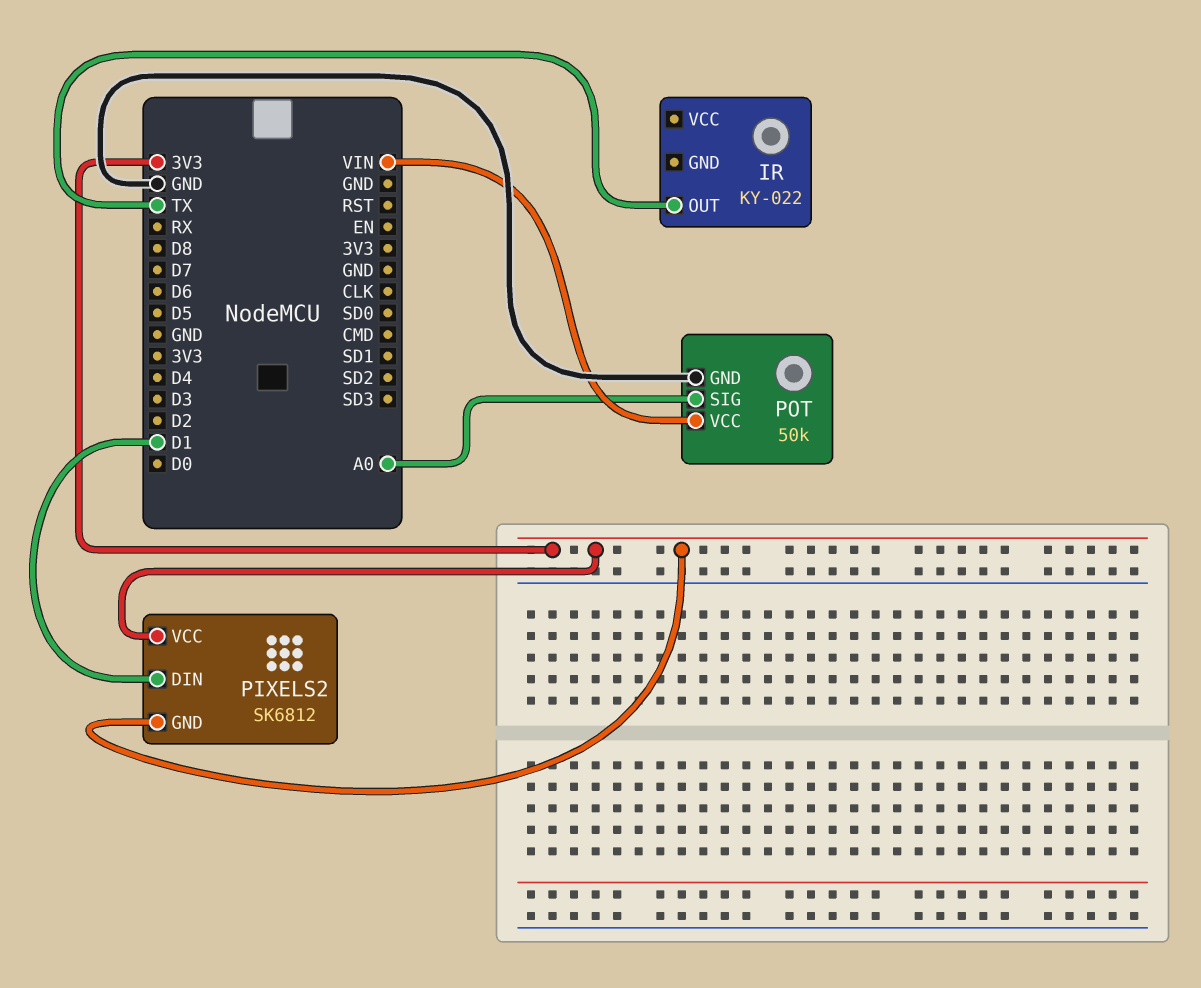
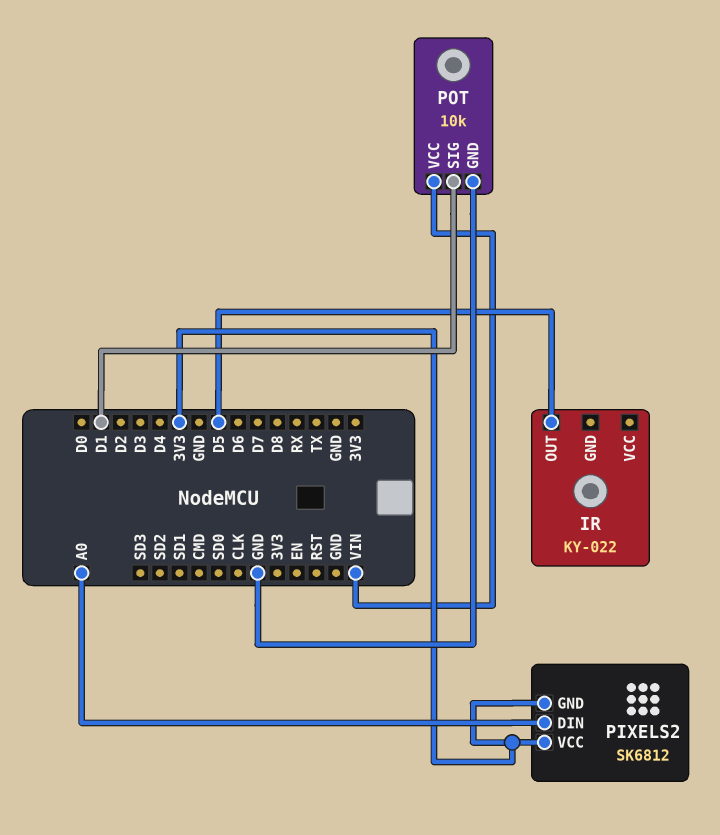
IR pin OUT: TX -> D5
PIXELS2 pin DIN: D1 -> A0
POT: 50k -> 10k
POT pin SIG: A0 -> D1

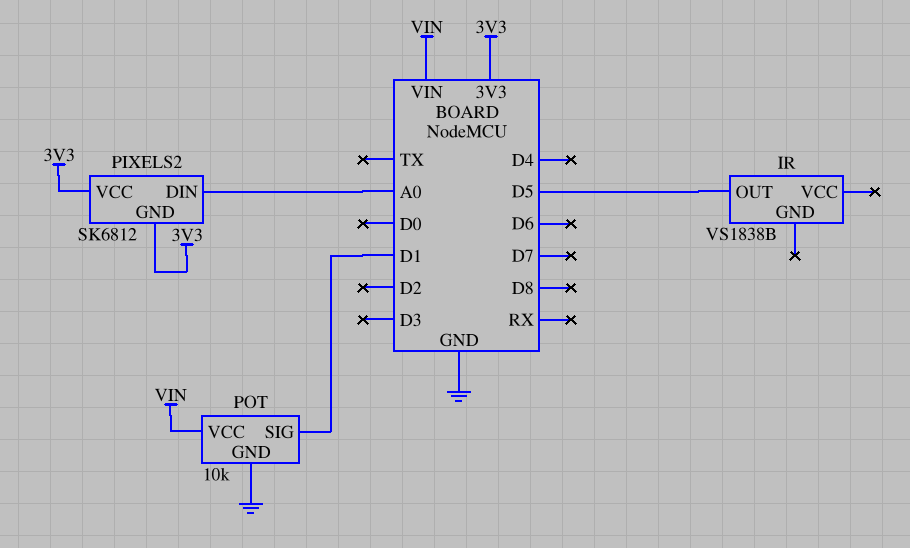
IR: KY-022 -> VS1838B

